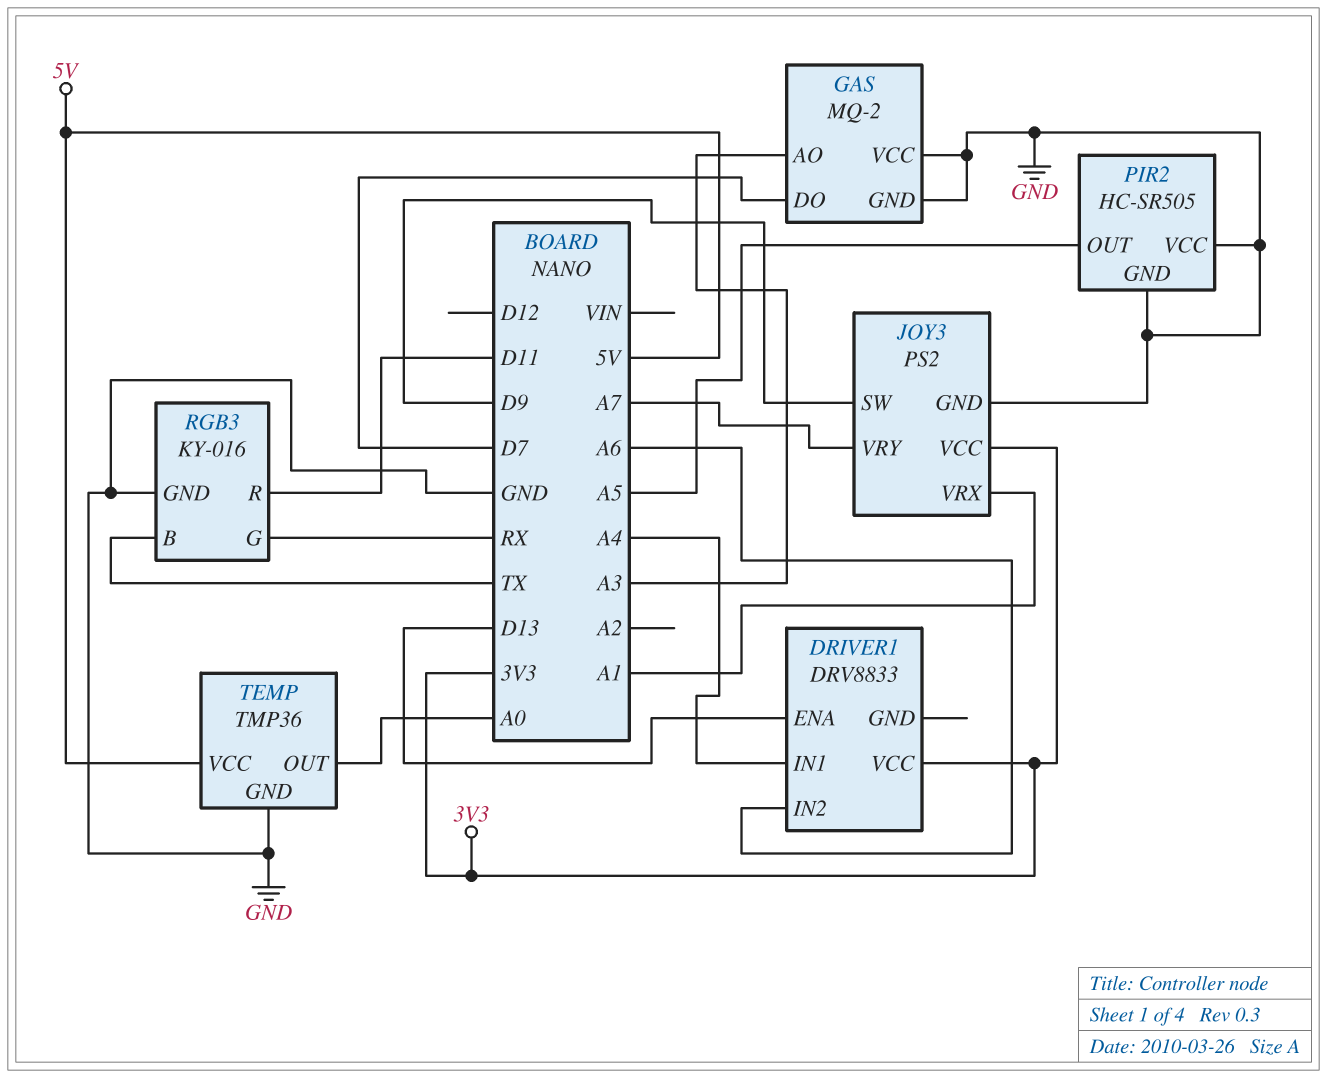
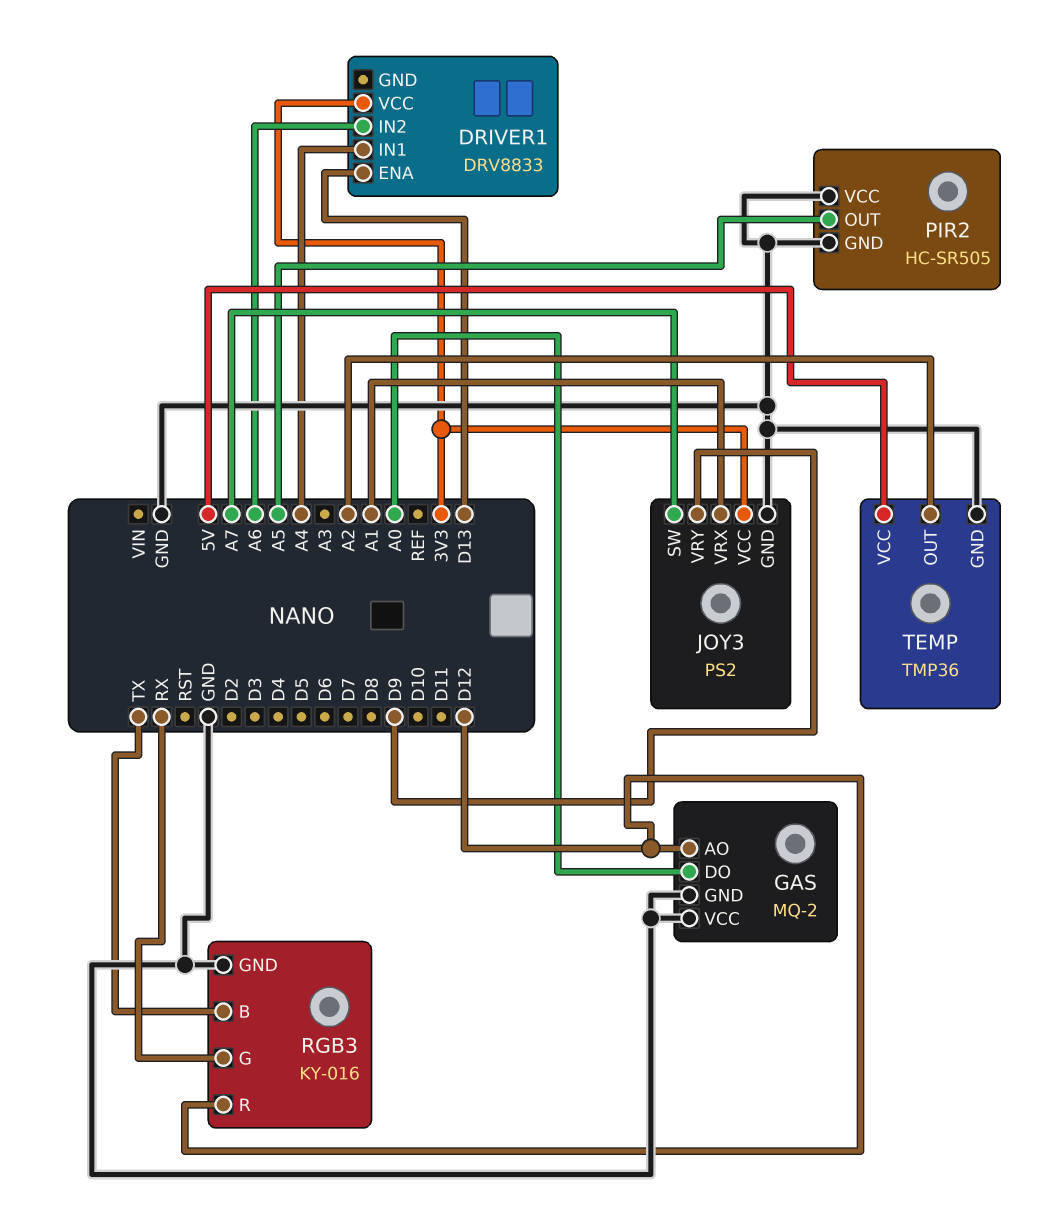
GAS pin AO: A3 -> D12
GAS pin DO: D7 -> A0
JOY3 pin SW: D9 -> A7
JOY3 pin VRY: A7 -> D9
RGB3 pin R: D11 -> D12
TEMP pin OUT: A0 -> A2

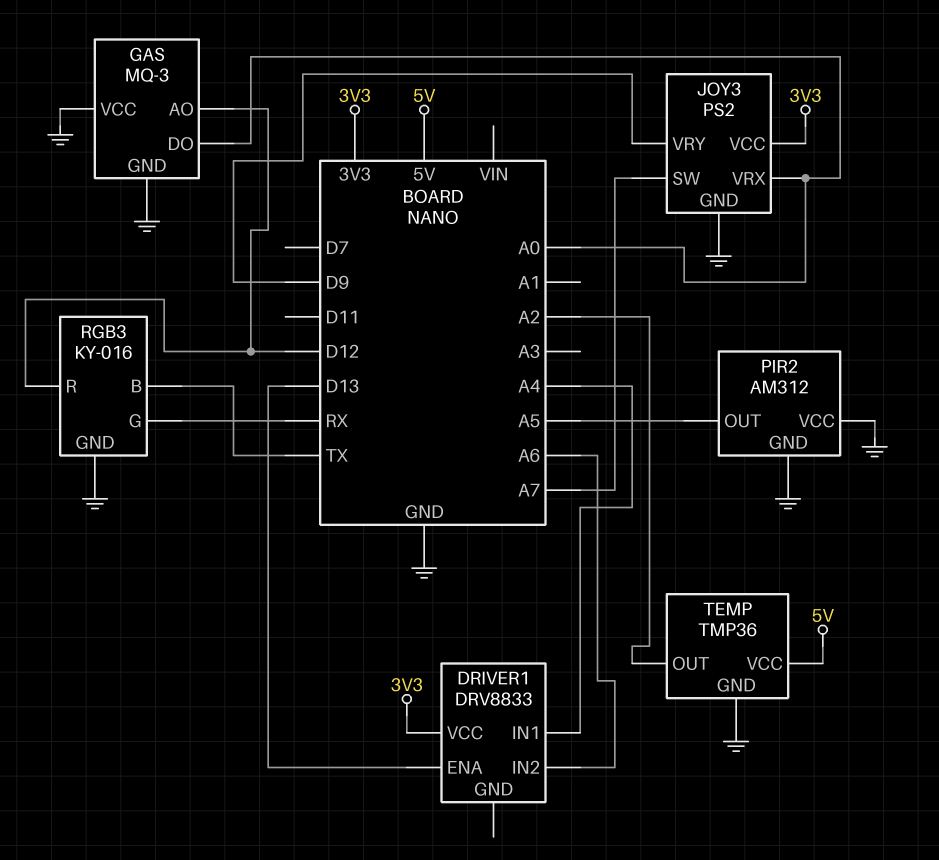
GAS: MQ-2 -> MQ-3
JOY3 pin VRX: A1 -> A0
PIR2: HC-SR505 -> AM312

